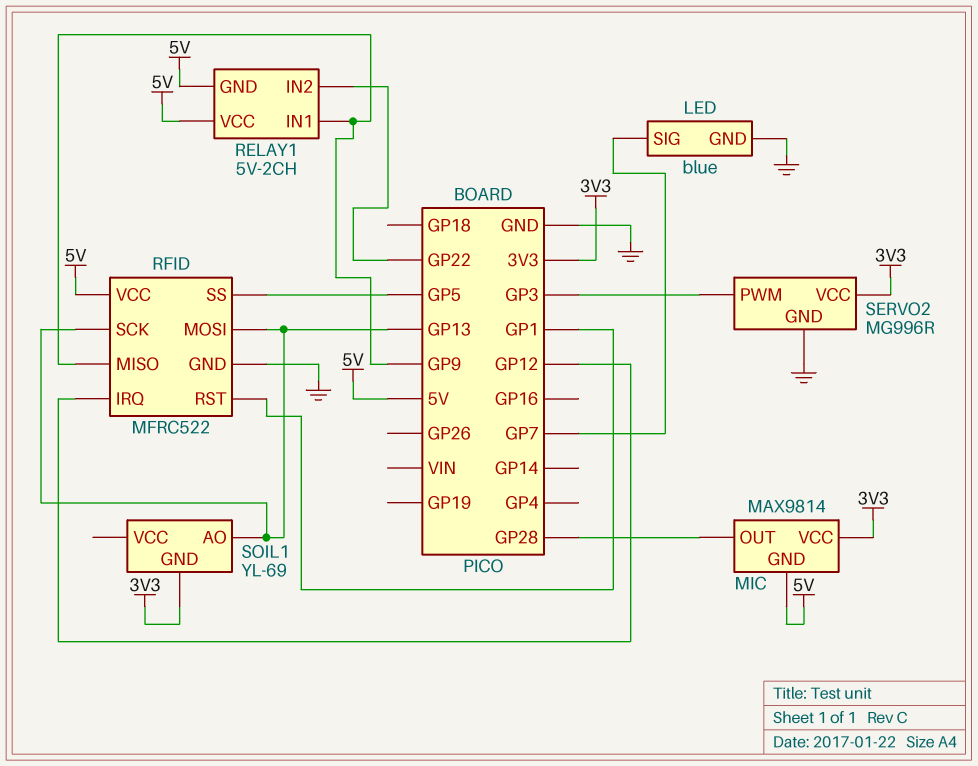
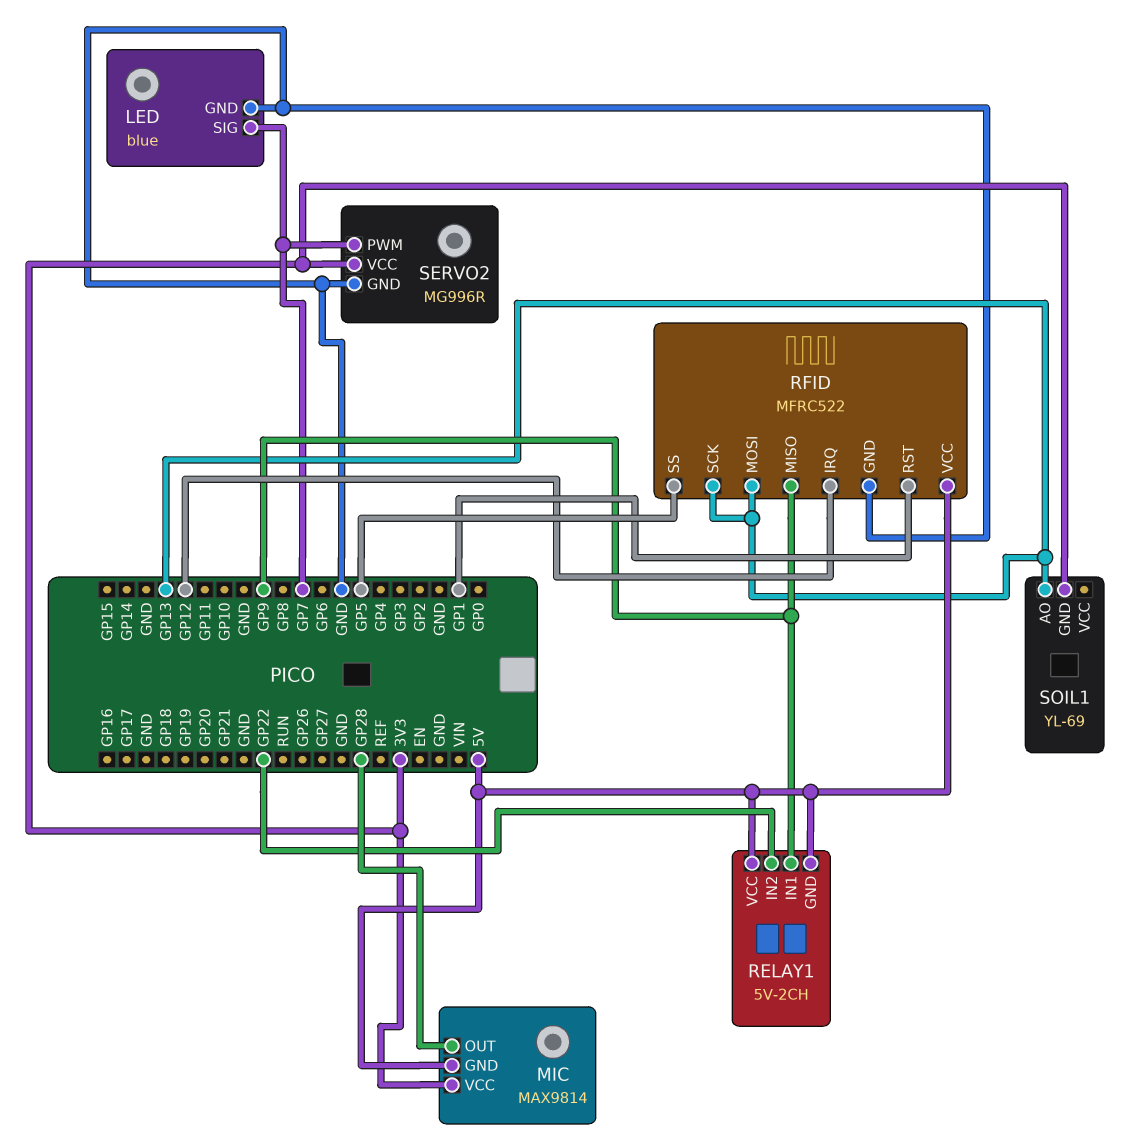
SERVO2 pin PWM: GP3 -> GP7

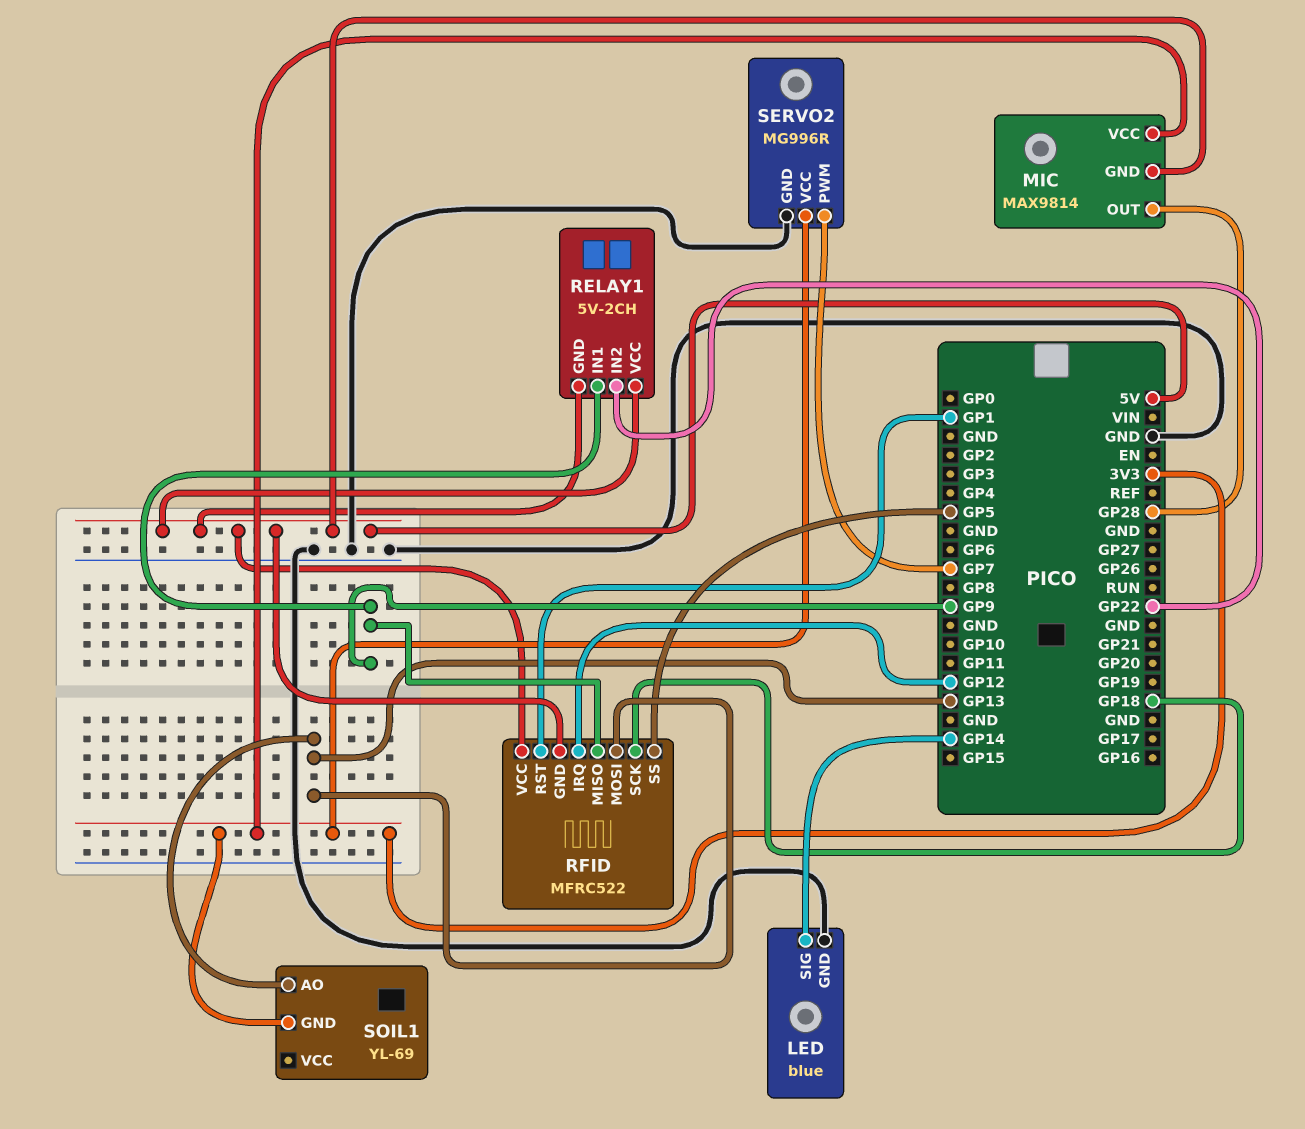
LED pin SIG: GP7 -> GP14
RFID pin GND: GND -> 5V
RFID pin SCK: GP13 -> GP18

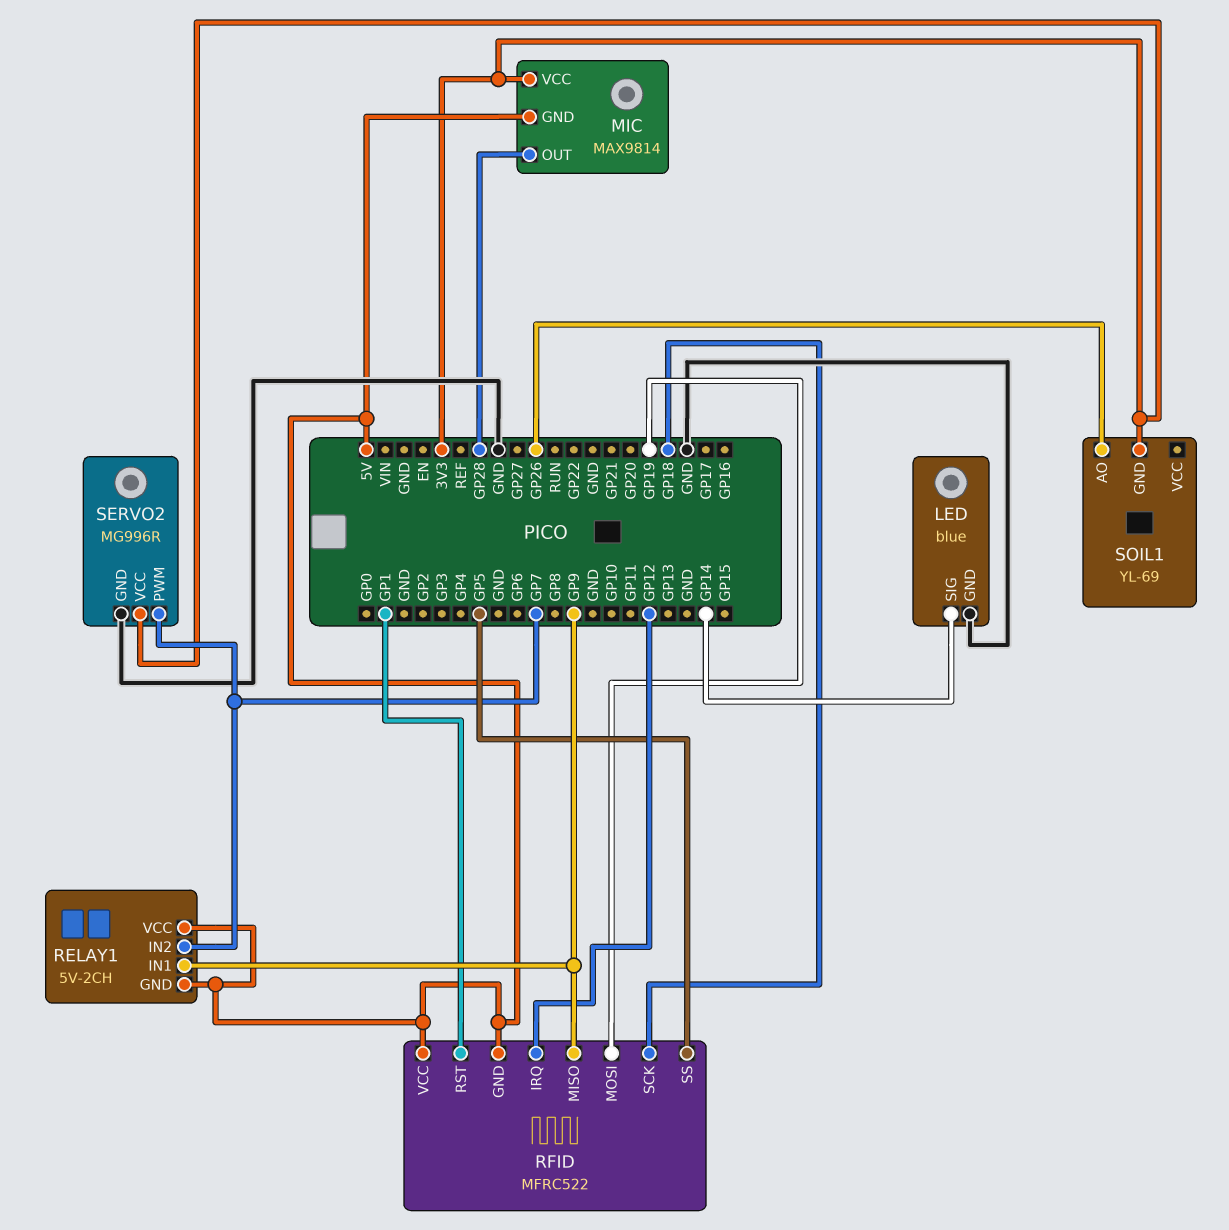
RELAY1 pin IN2: GP22 -> GP7
RFID pin MOSI: GP13 -> GP19
SOIL1 pin AO: GP13 -> GP26

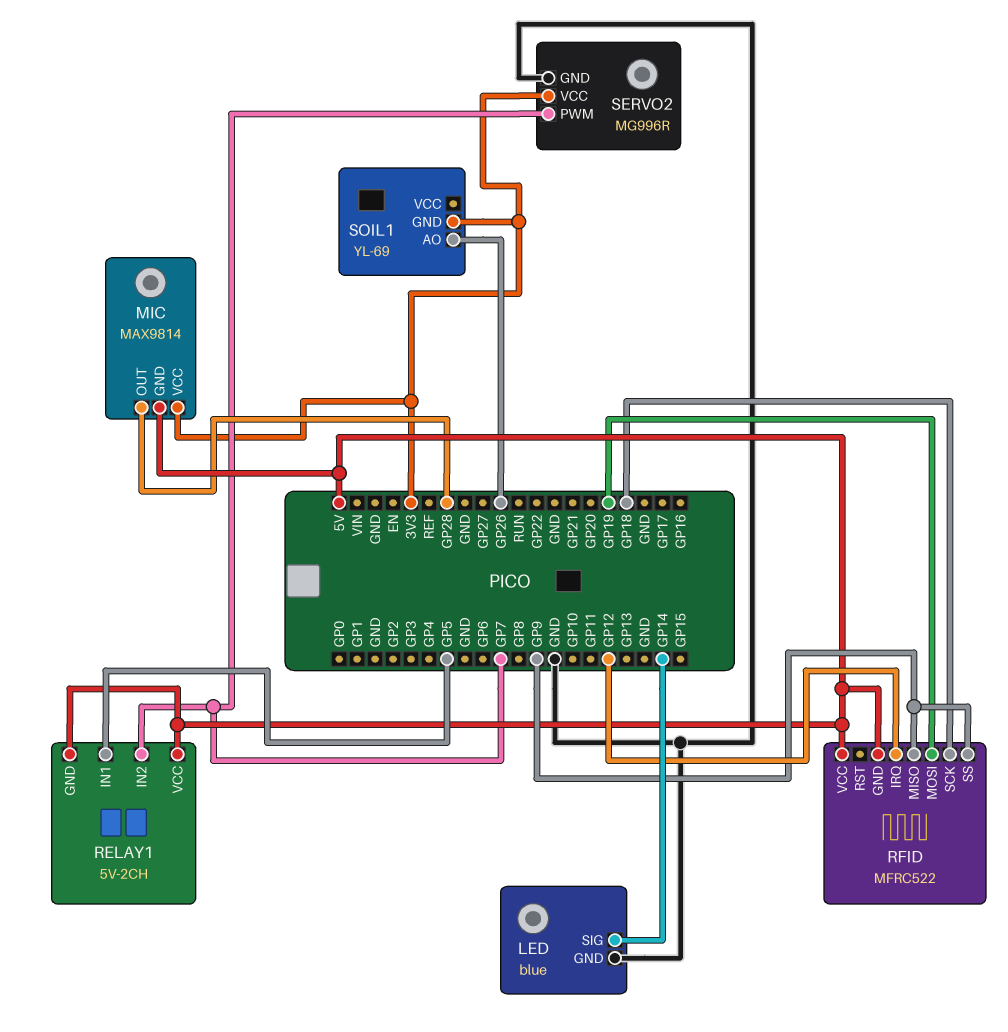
RELAY1 pin IN1: GP9 -> GP5
RFID pin RST: GP1 -> none
RFID pin SS: GP5 -> GP9

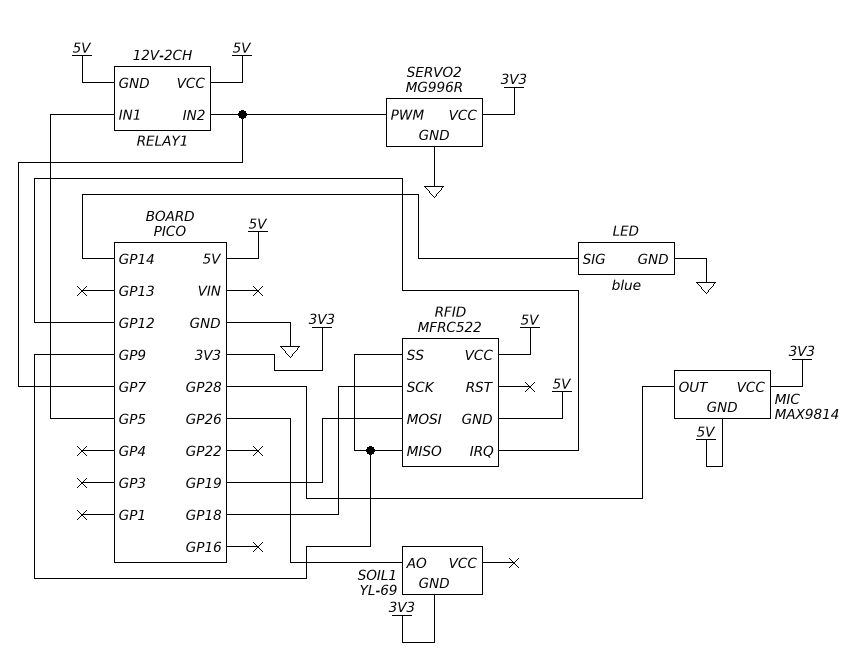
RELAY1: 5V-2CH -> 12V-2CH

